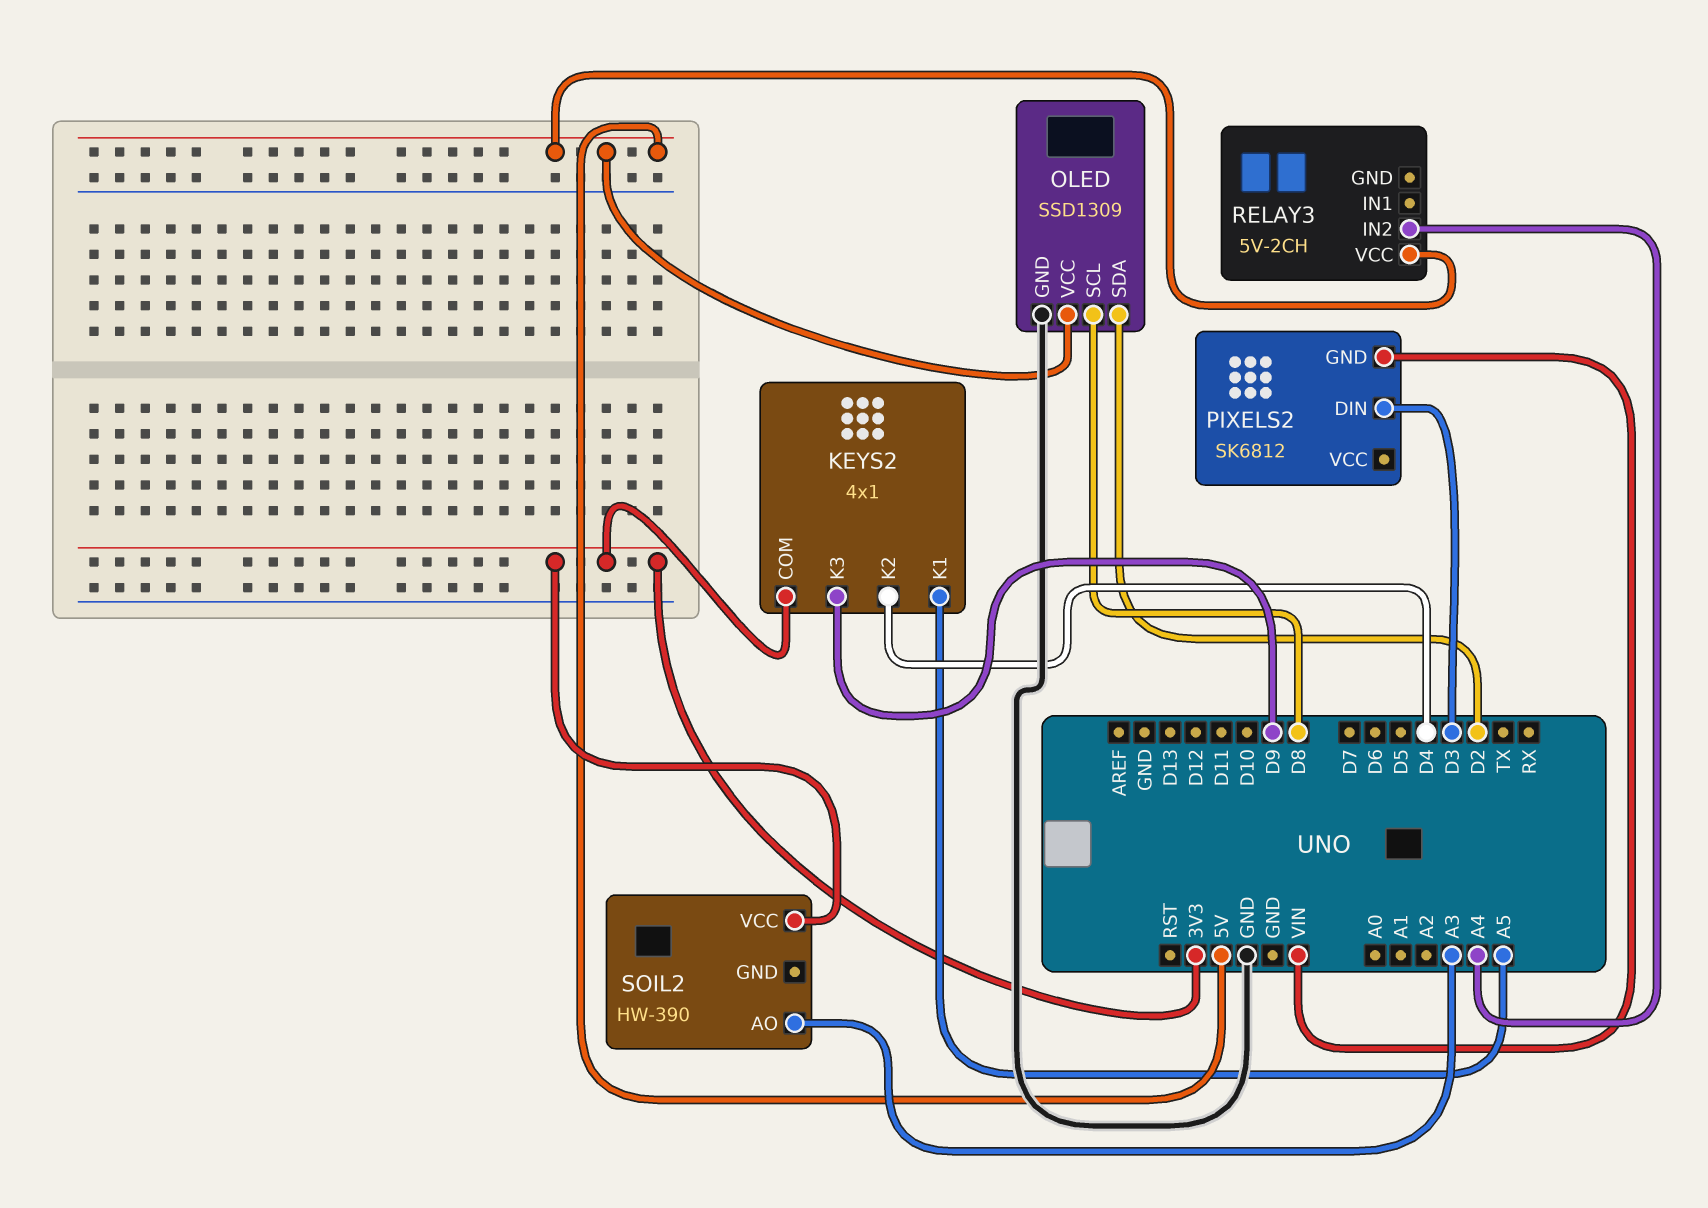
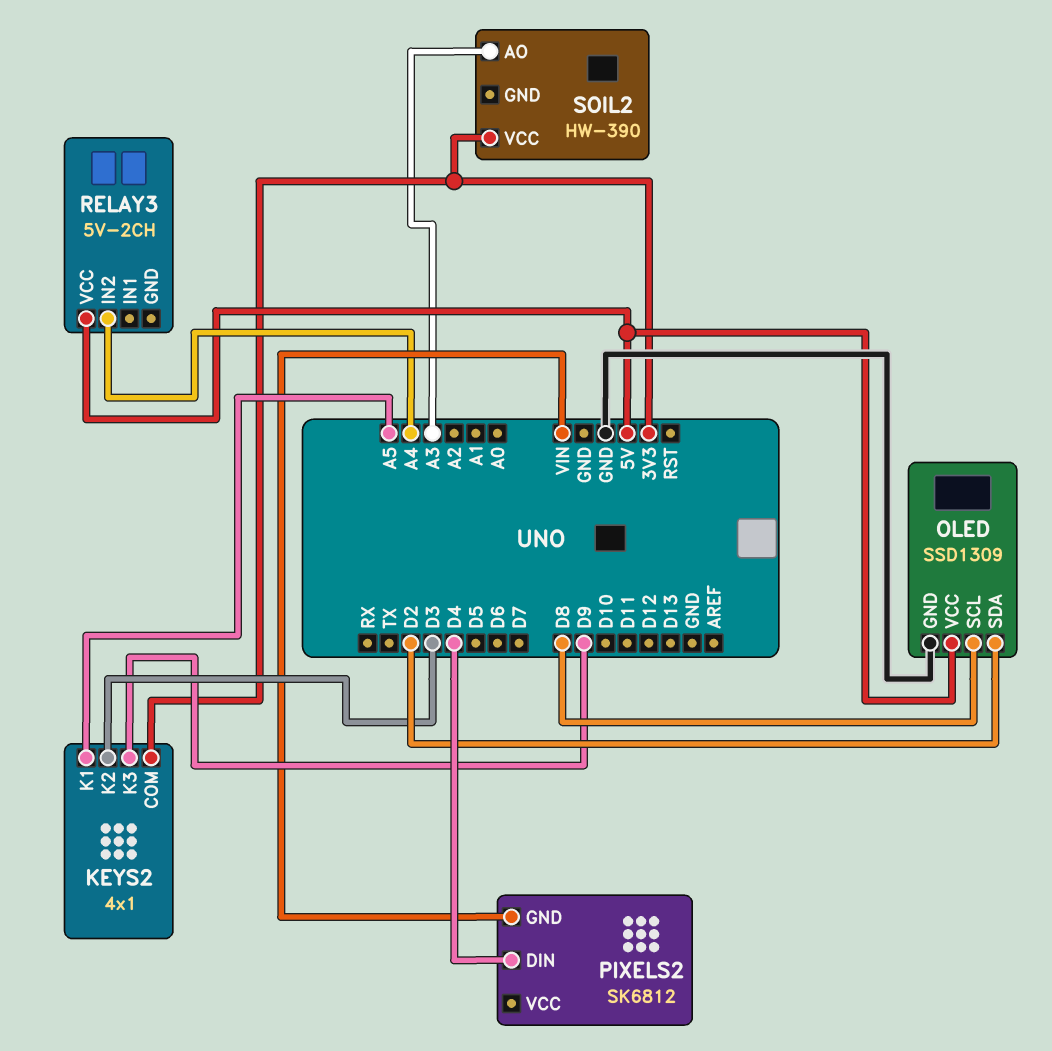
KEYS2 pin K2: D4 -> D3
PIXELS2 pin DIN: D3 -> D4

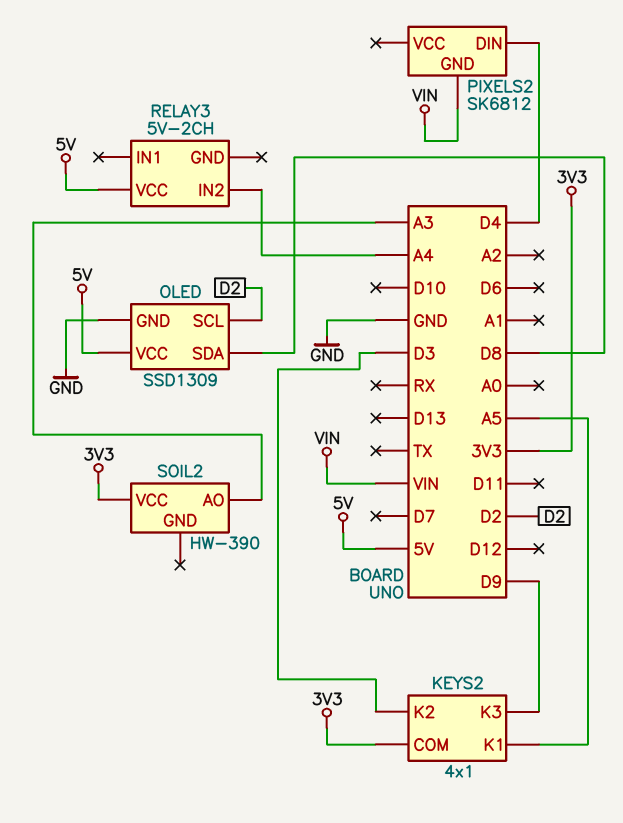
OLED pin SCL: D8 -> D2
OLED pin SDA: D2 -> D8

